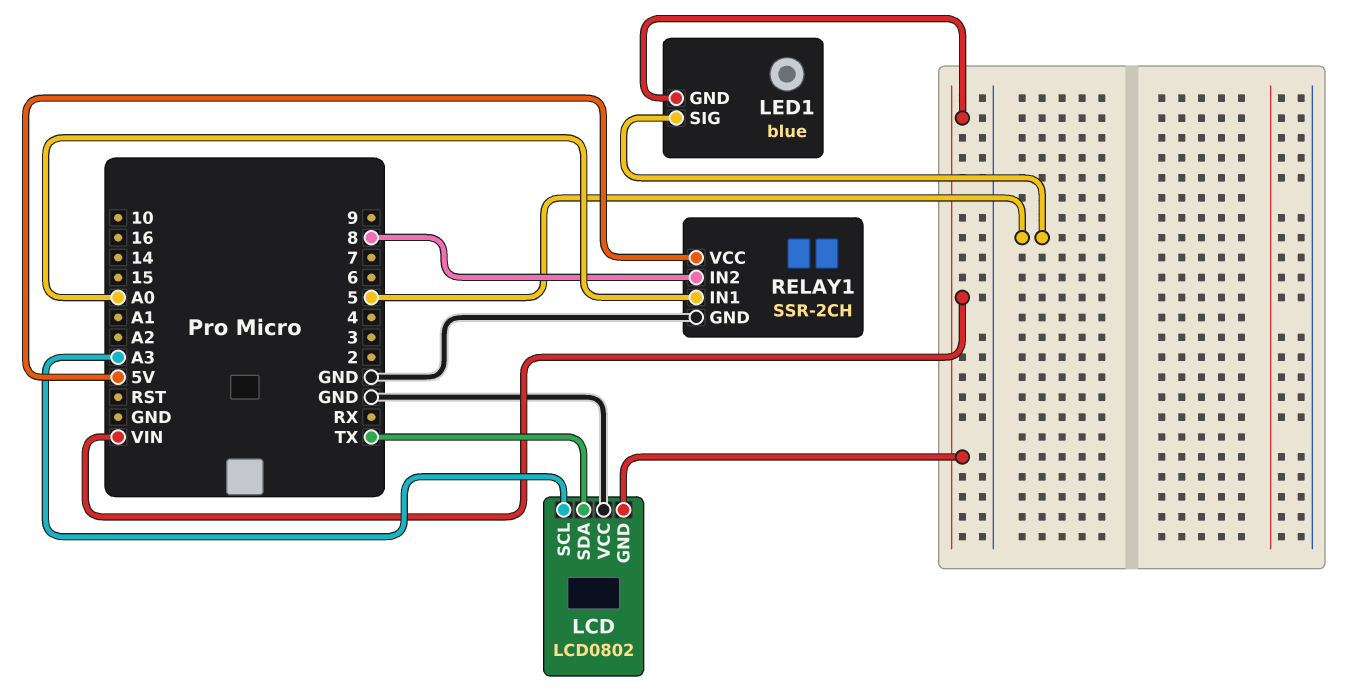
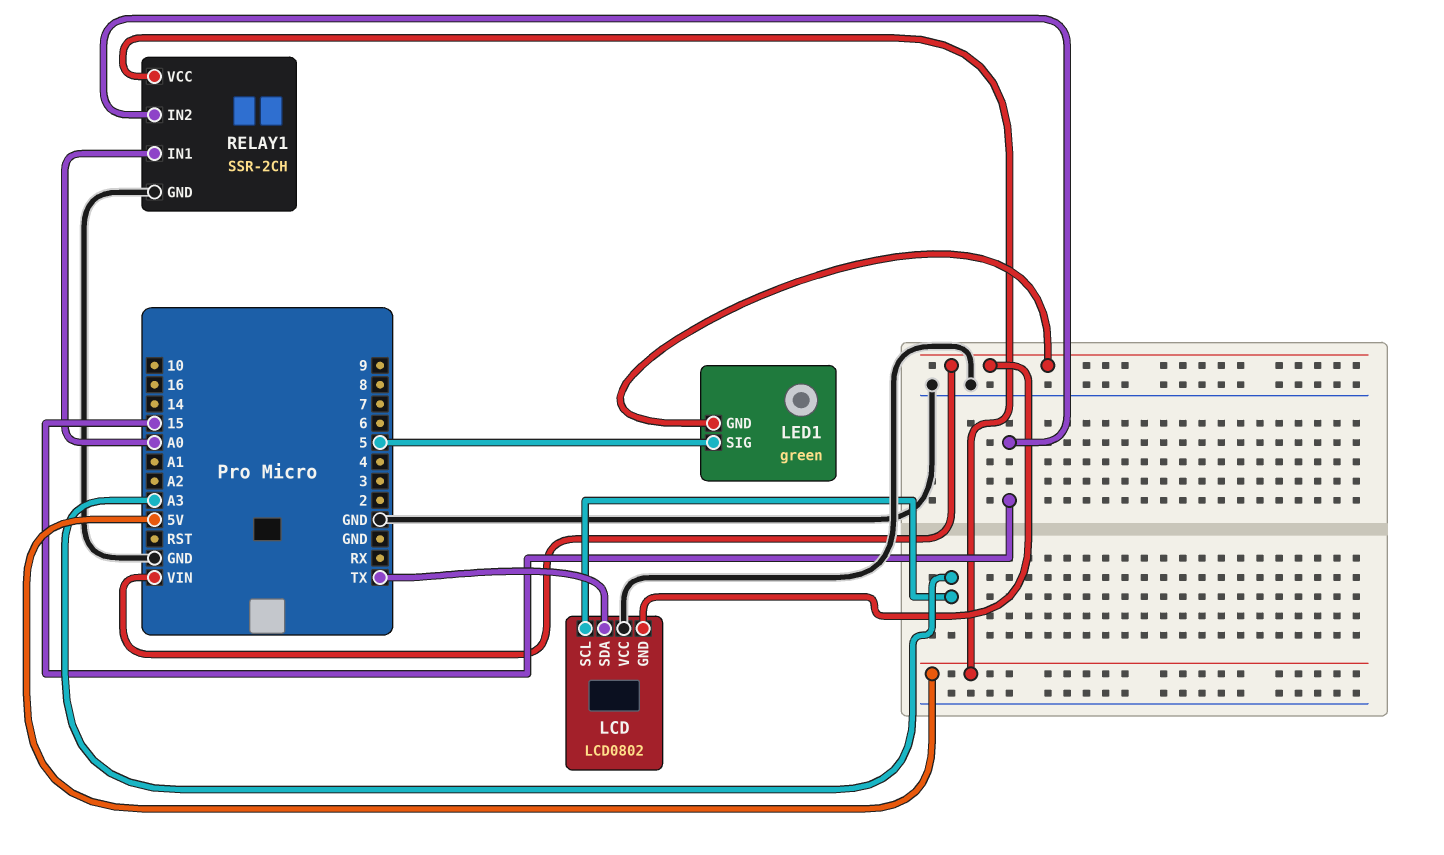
LED1: blue -> green
RELAY1 pin IN2: 8 -> 15

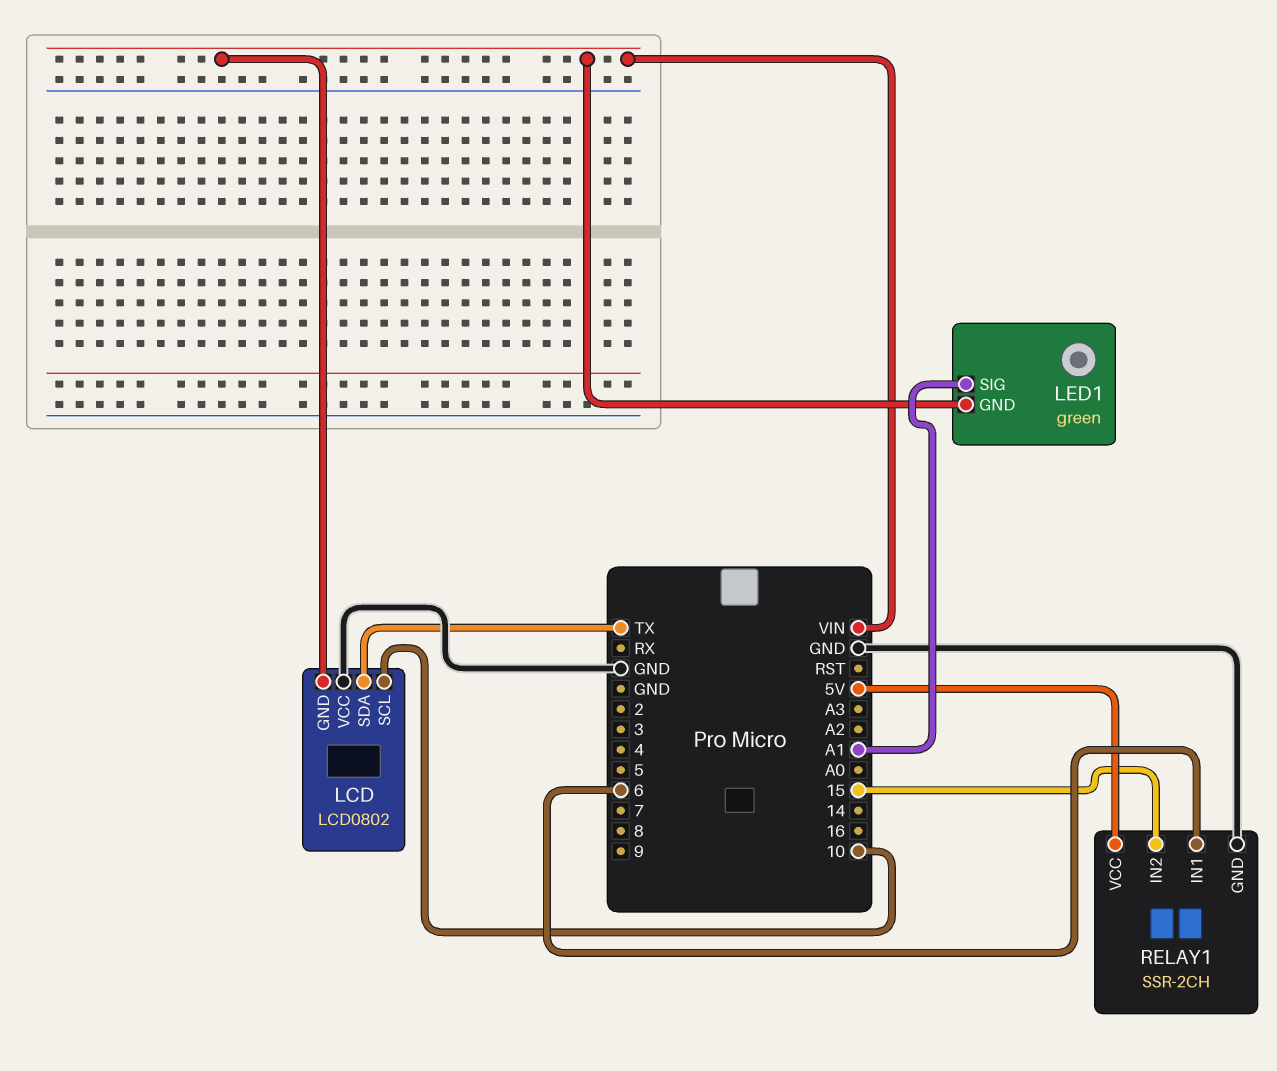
LCD pin SCL: A3 -> 10
LED1 pin SIG: 5 -> A1
RELAY1 pin IN1: A0 -> 6

